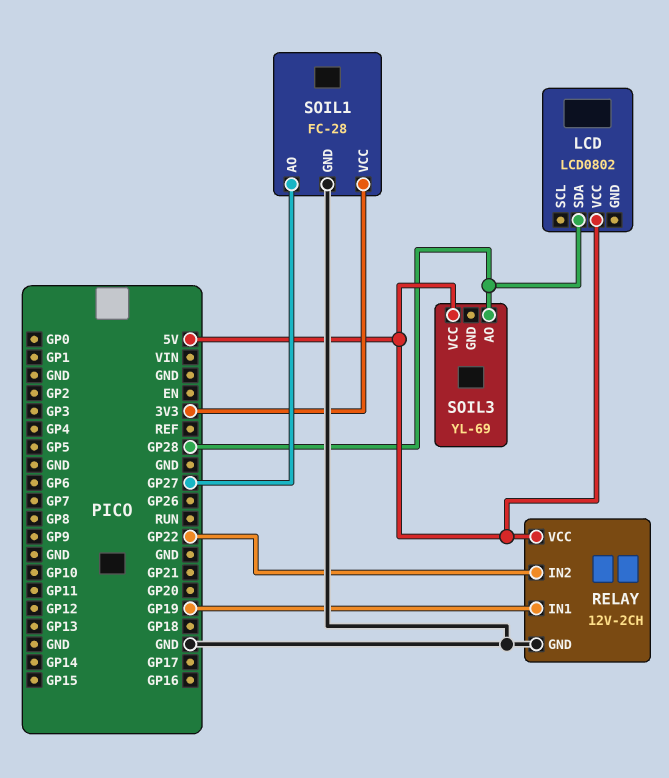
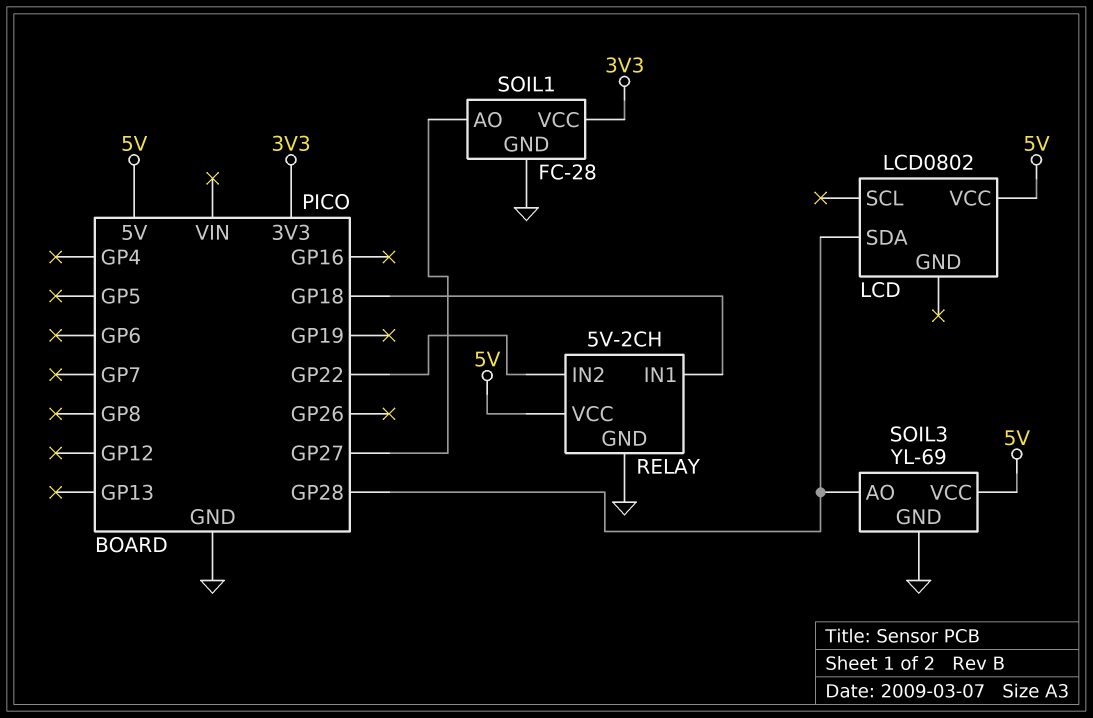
RELAY: 12V-2CH -> 5V-2CH
RELAY pin IN1: GP19 -> GP18
SOIL3 pin GND: none -> GND

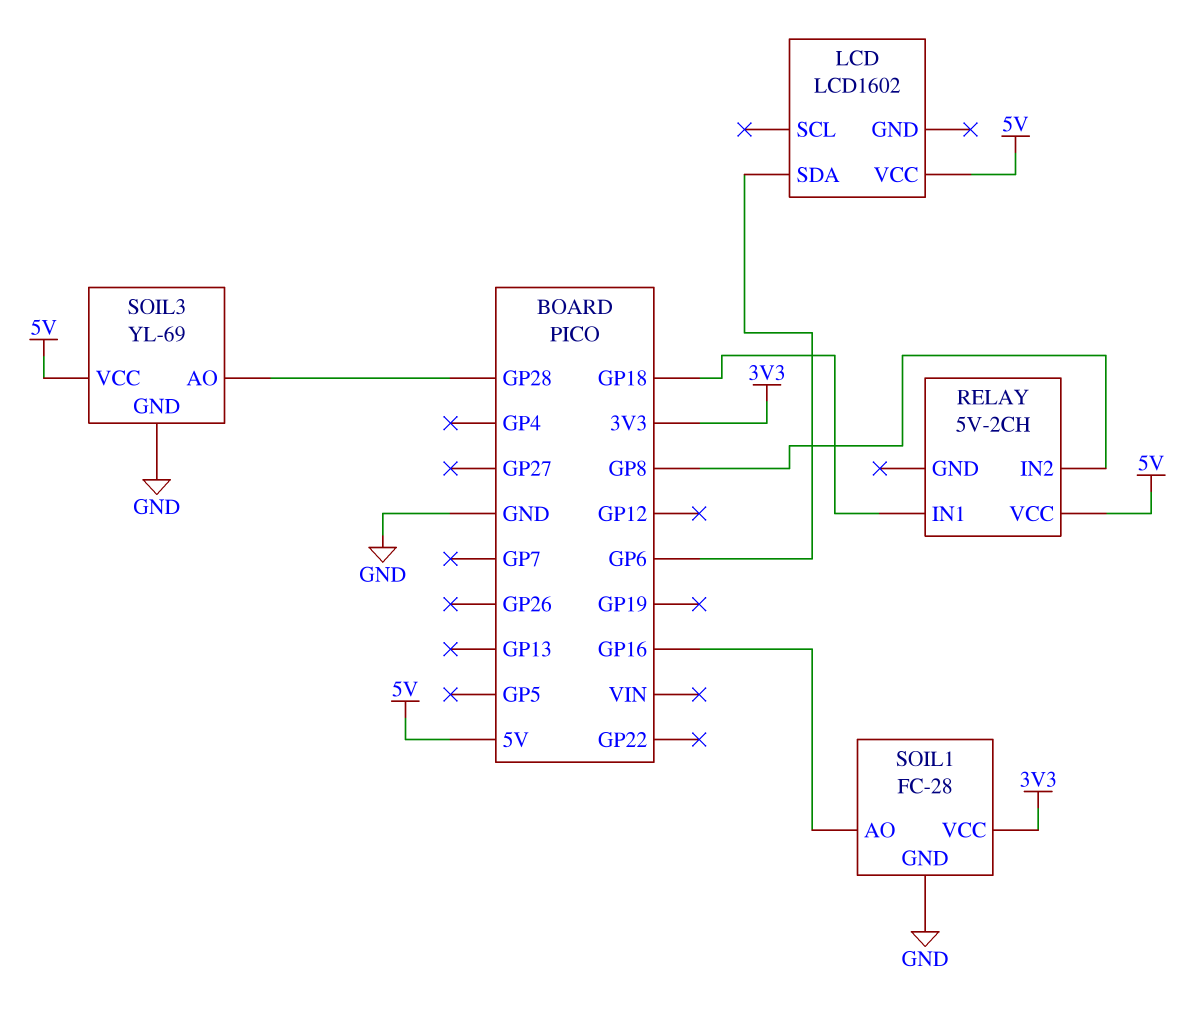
LCD: LCD0802 -> LCD1602
LCD pin SDA: GP28 -> GP6
RELAY pin GND: GND -> none
RELAY pin IN2: GP22 -> GP8
SOIL1 pin AO: GP27 -> GP16

